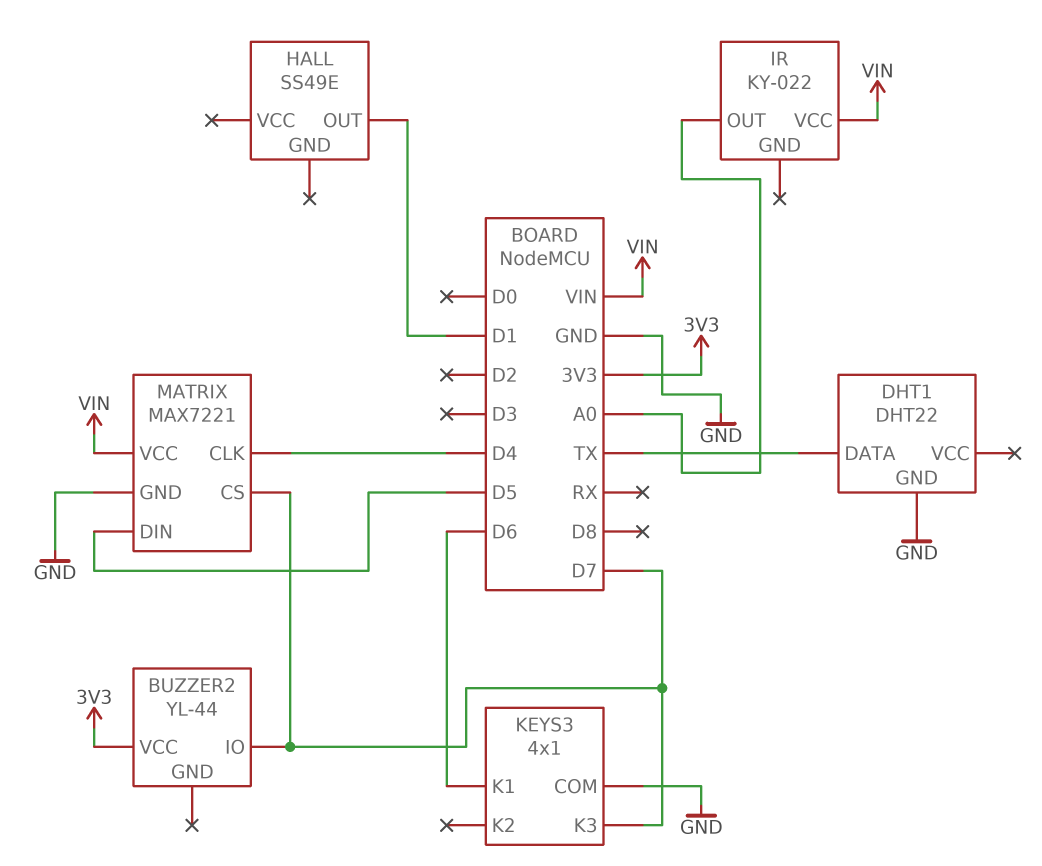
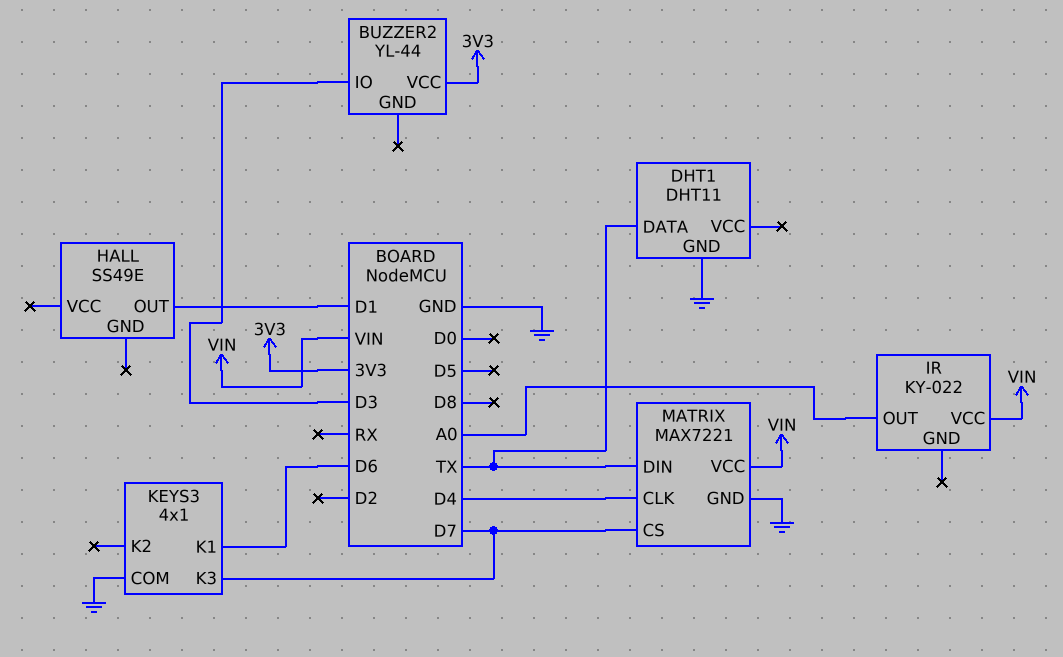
BUZZER2 pin IO: D7 -> D3
DHT1: DHT22 -> DHT11
MATRIX pin DIN: D5 -> TX

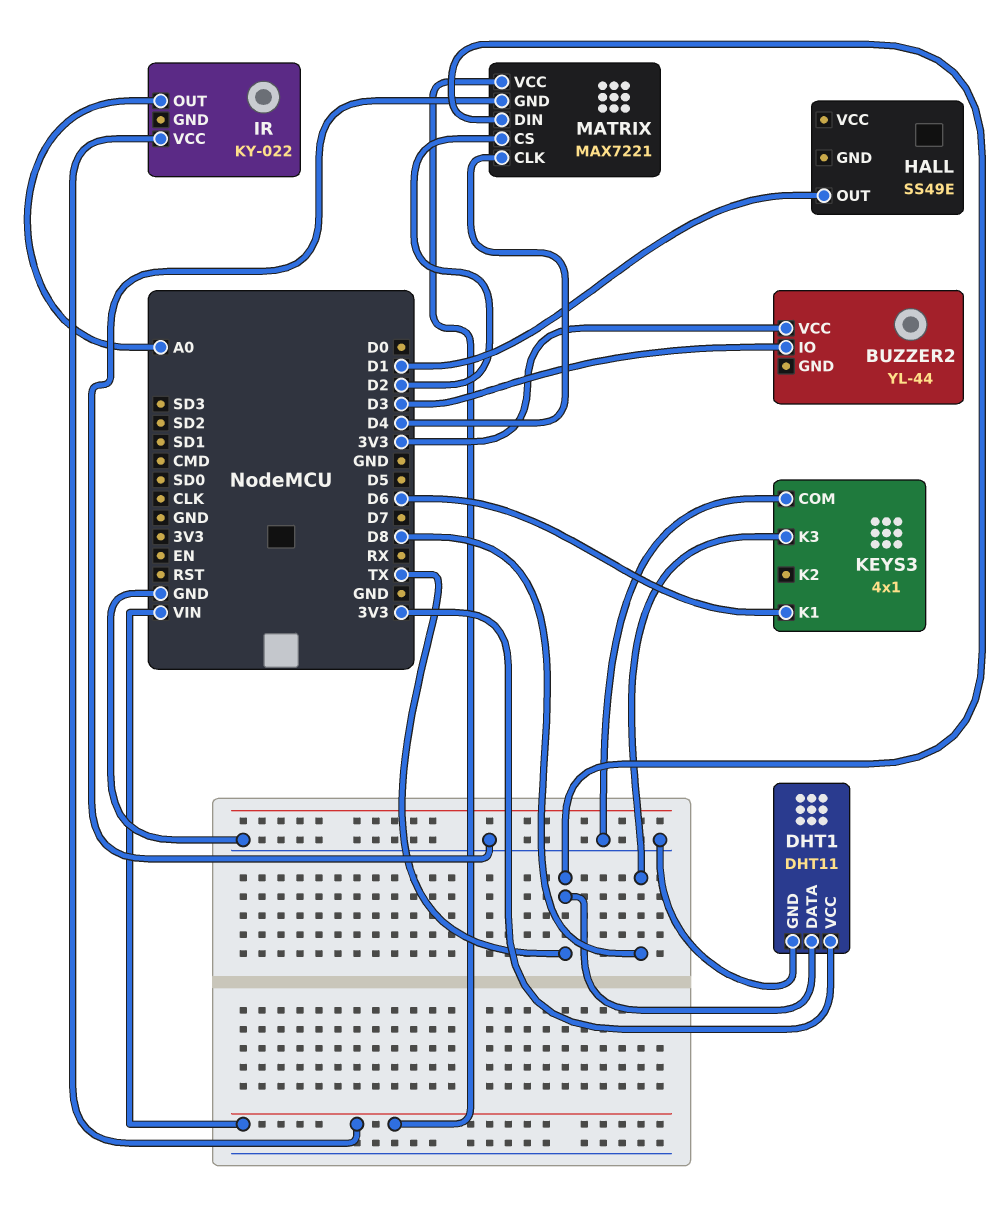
DHT1 pin VCC: none -> 3V3
KEYS3 pin K3: D7 -> D8
MATRIX pin CS: D7 -> D2

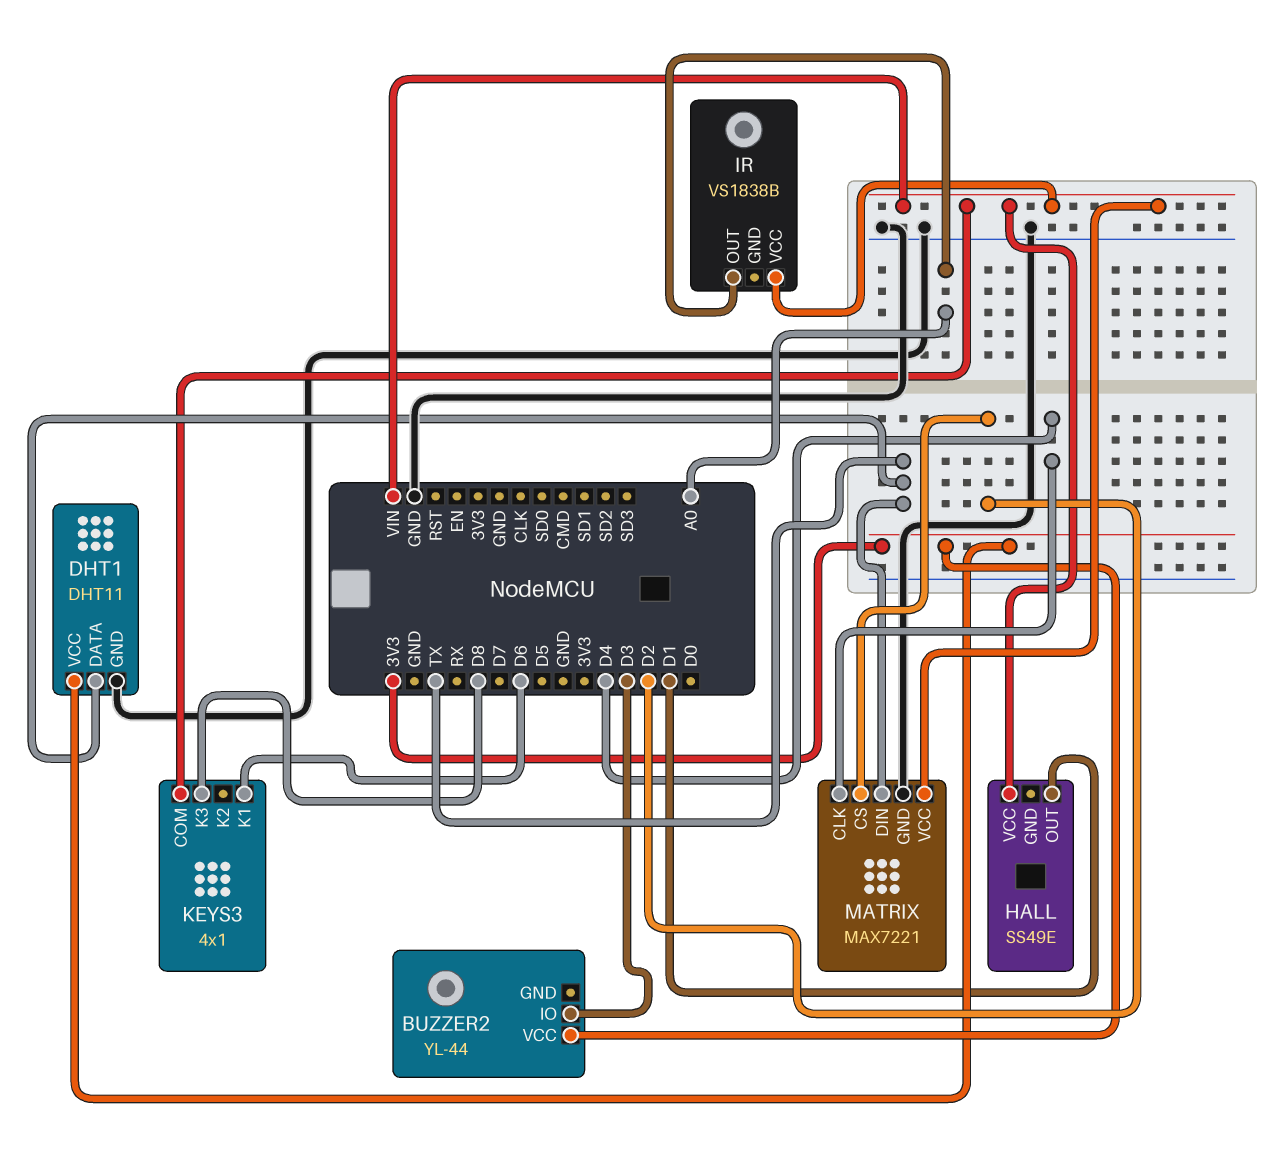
HALL pin VCC: none -> VIN
IR: KY-022 -> VS1838B
KEYS3 pin COM: GND -> VIN

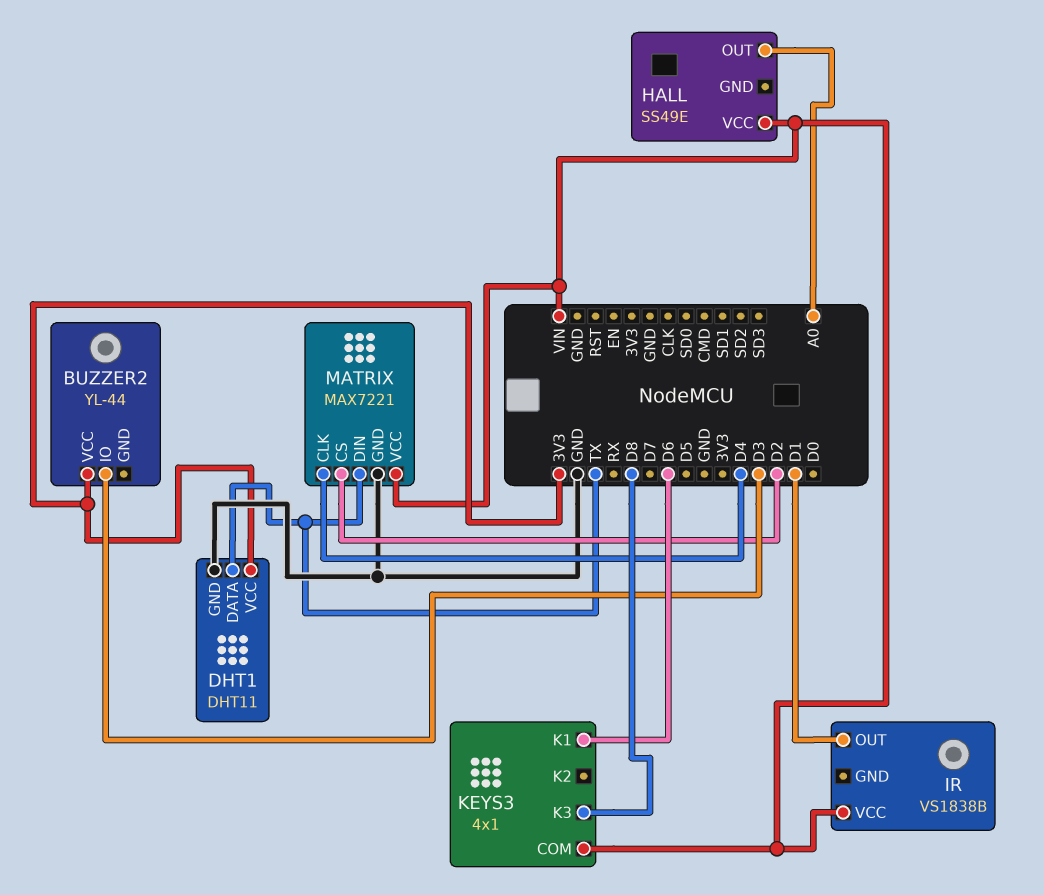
HALL pin OUT: D1 -> A0
IR pin OUT: A0 -> D1

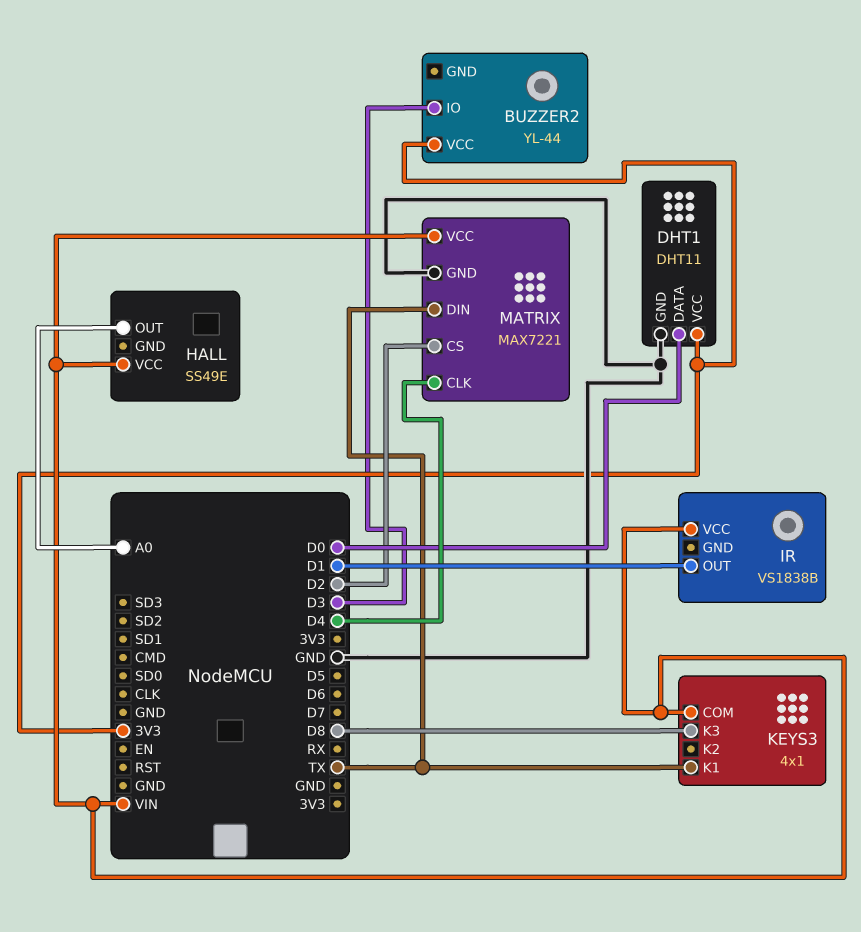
DHT1 pin DATA: TX -> D0
KEYS3 pin K1: D6 -> TX

